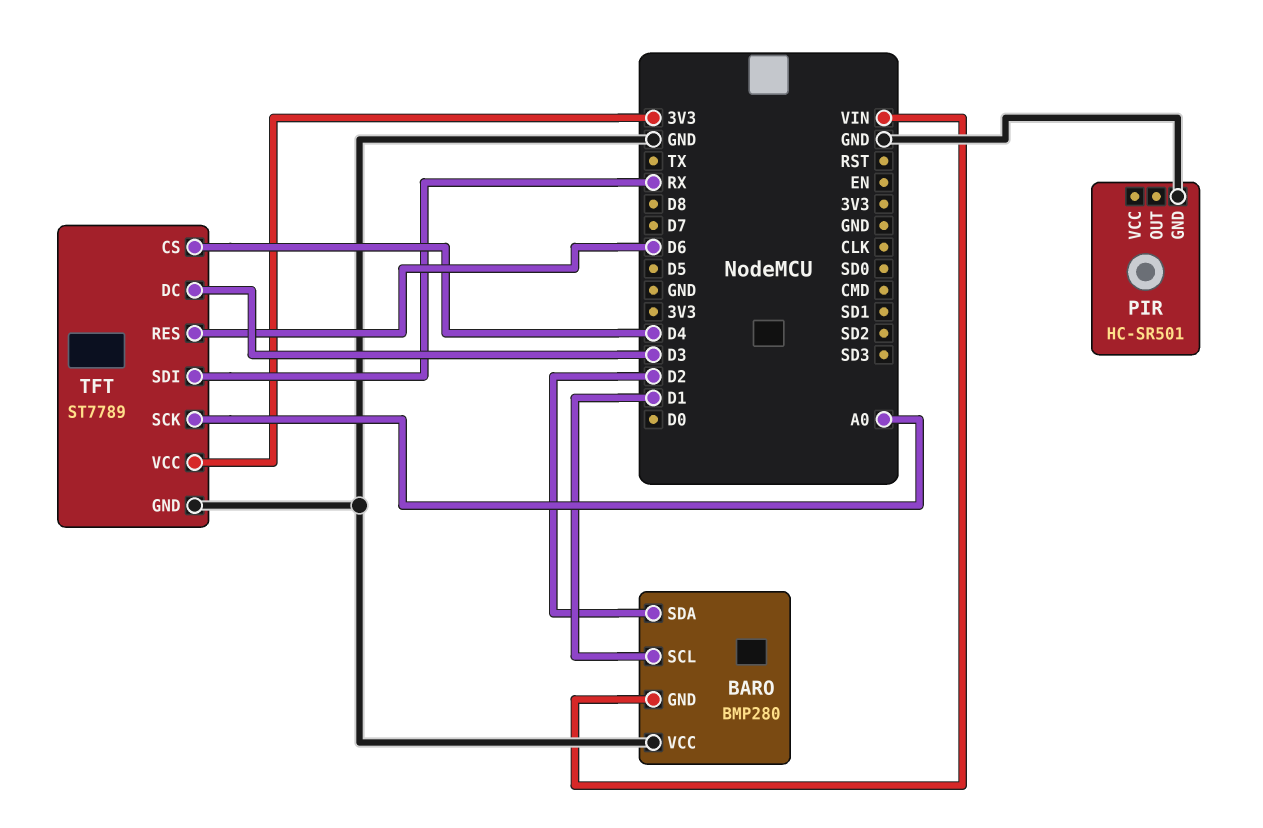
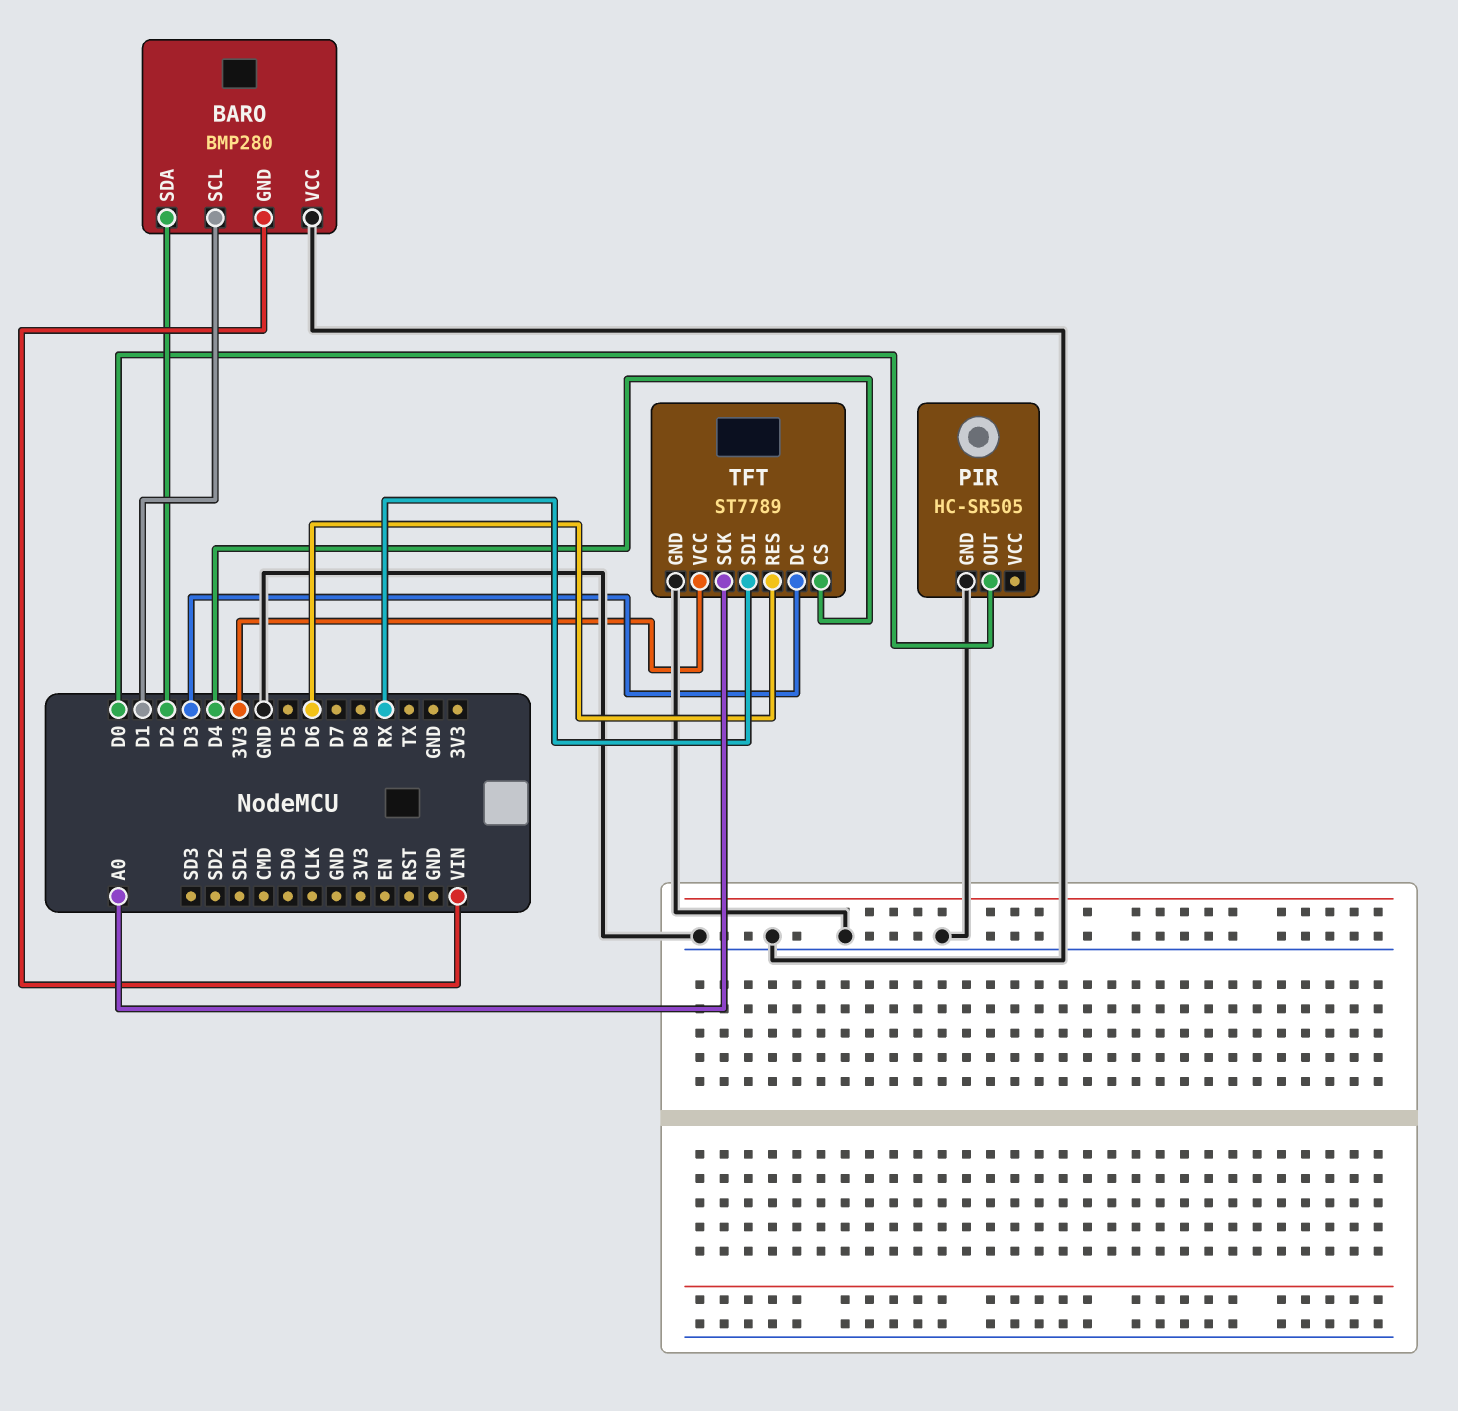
PIR: HC-SR501 -> HC-SR505
PIR pin OUT: none -> D0

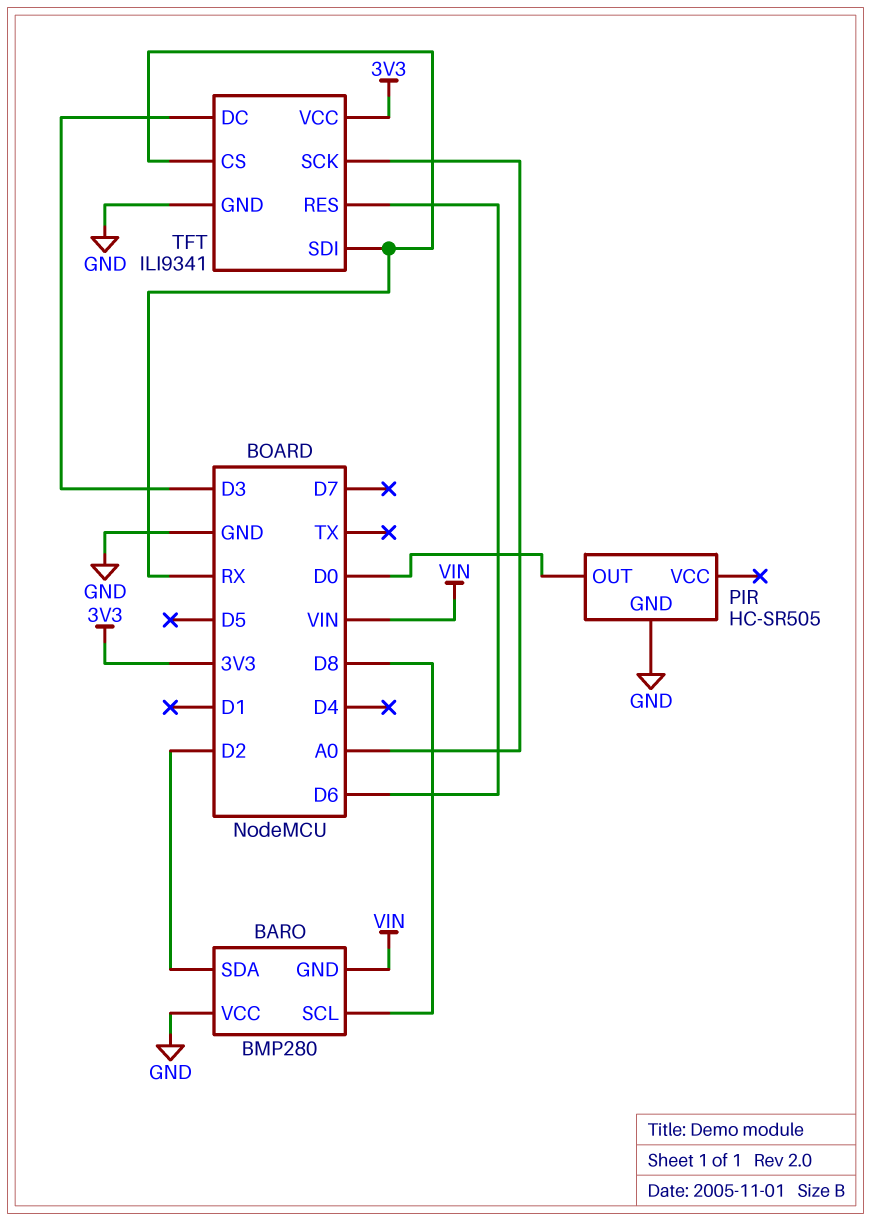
BARO pin SCL: D1 -> D8
TFT: ST7789 -> ILI9341
TFT pin CS: D4 -> RX

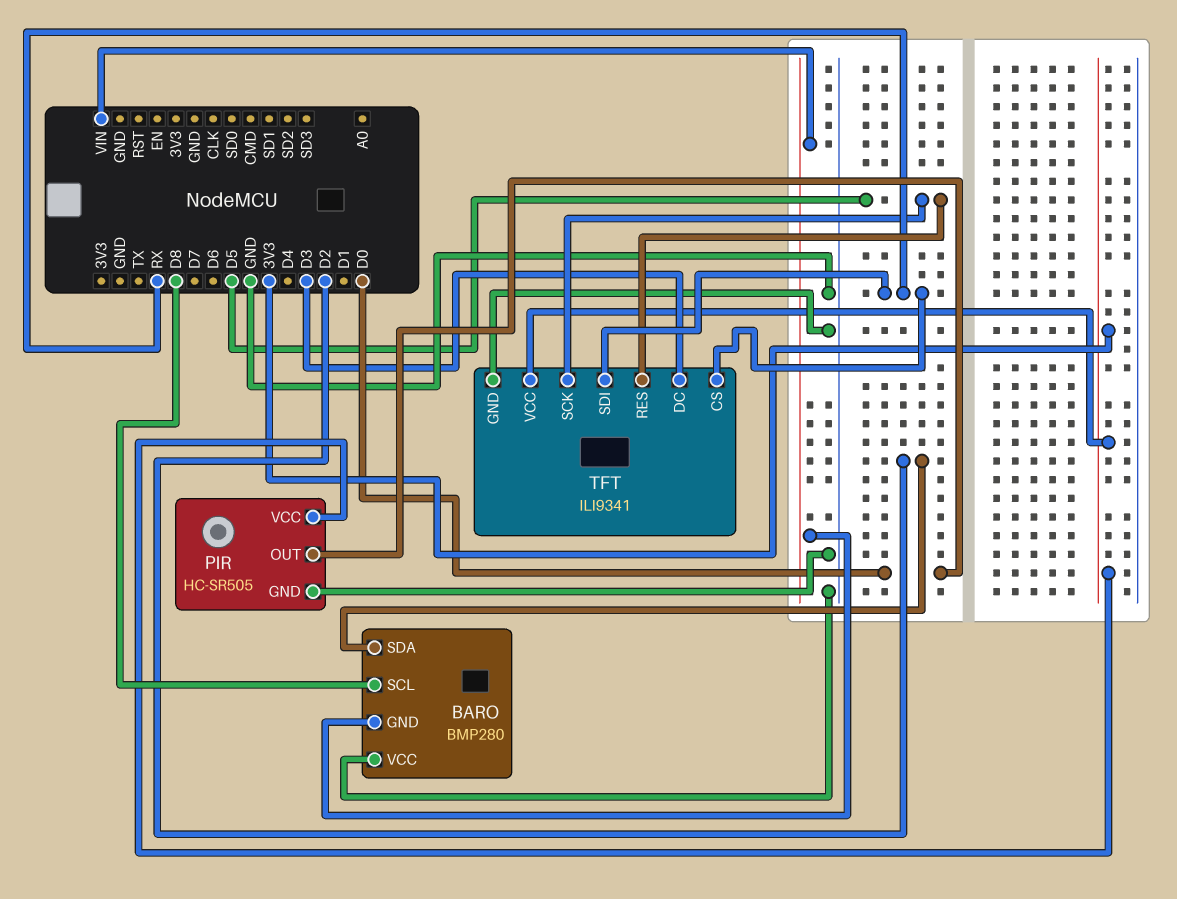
PIR pin VCC: none -> 3V3
TFT pin RES: D6 -> D5
TFT pin SCK: A0 -> D5

